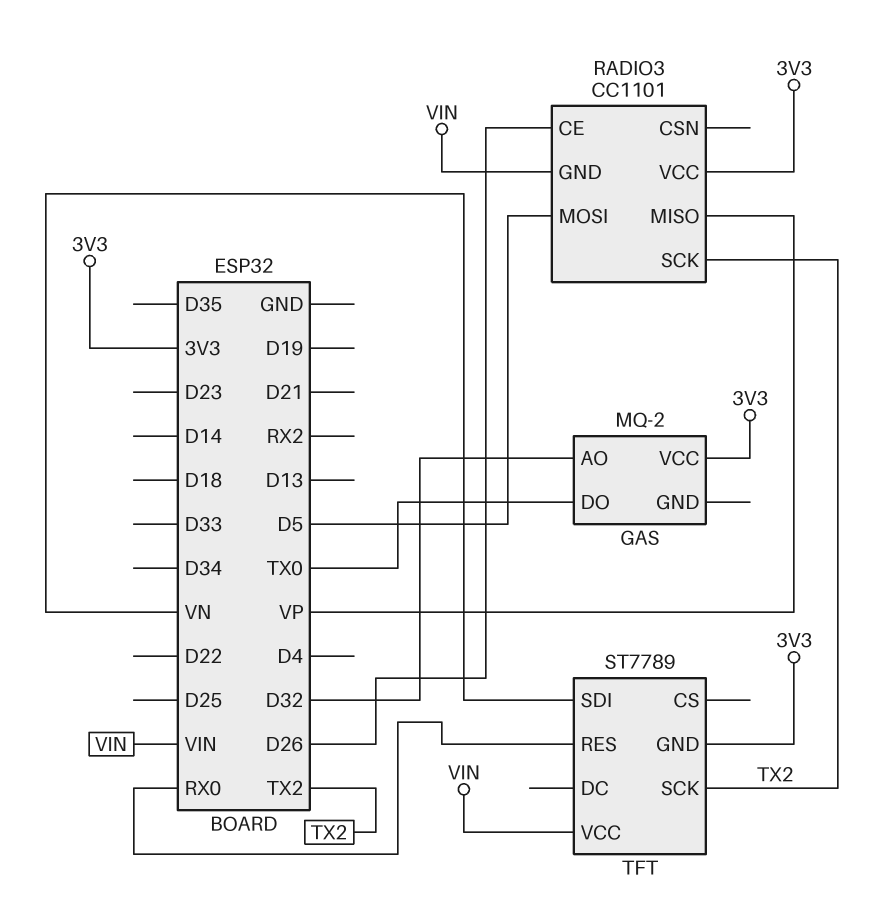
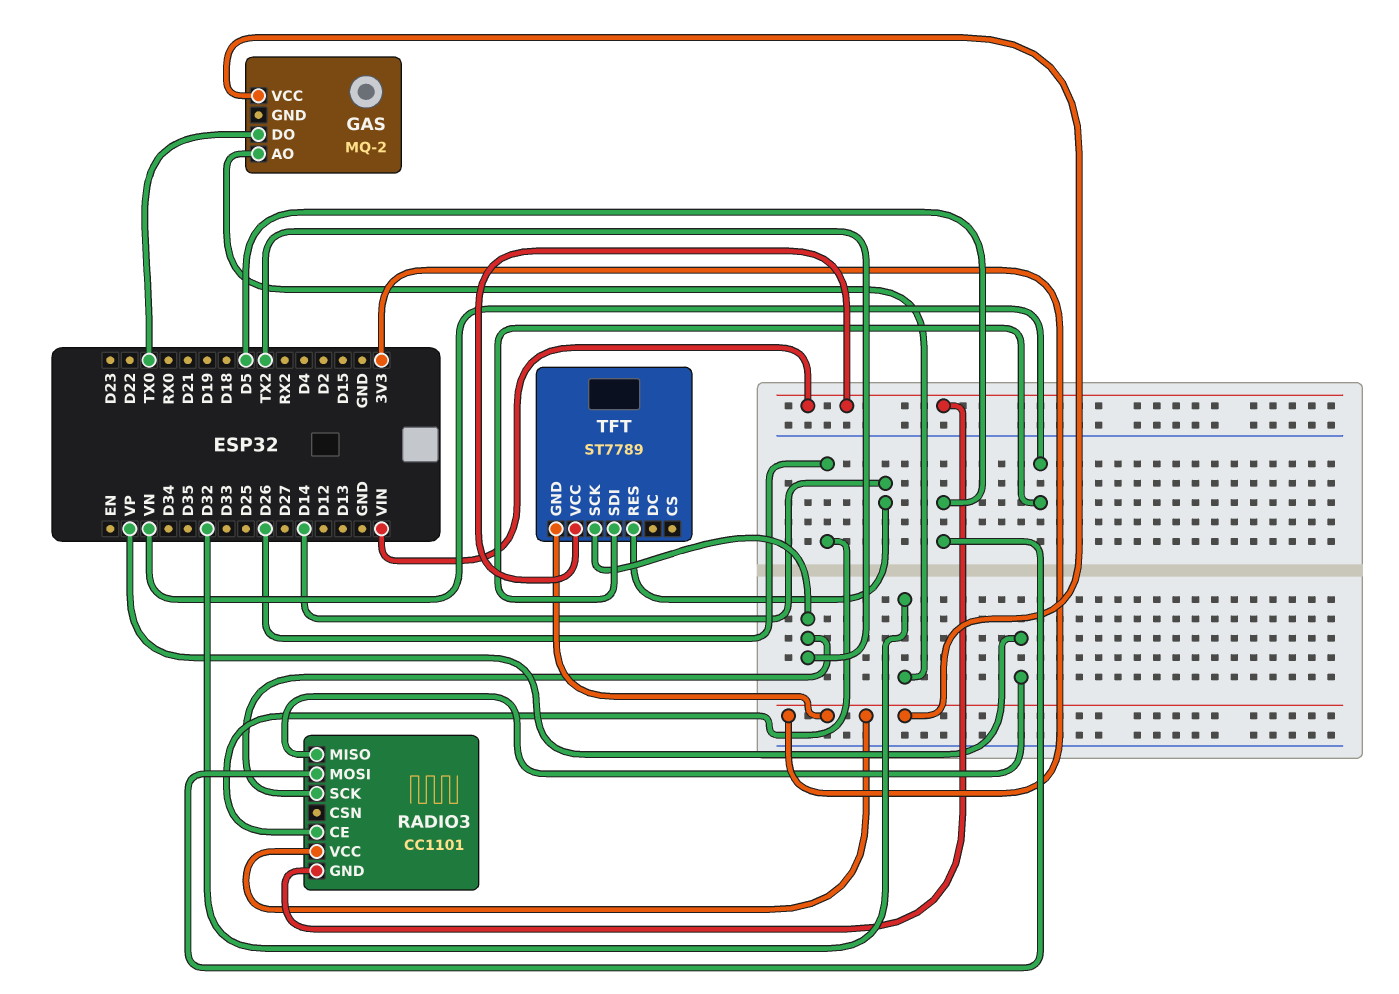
TFT pin RES: RX0 -> D14

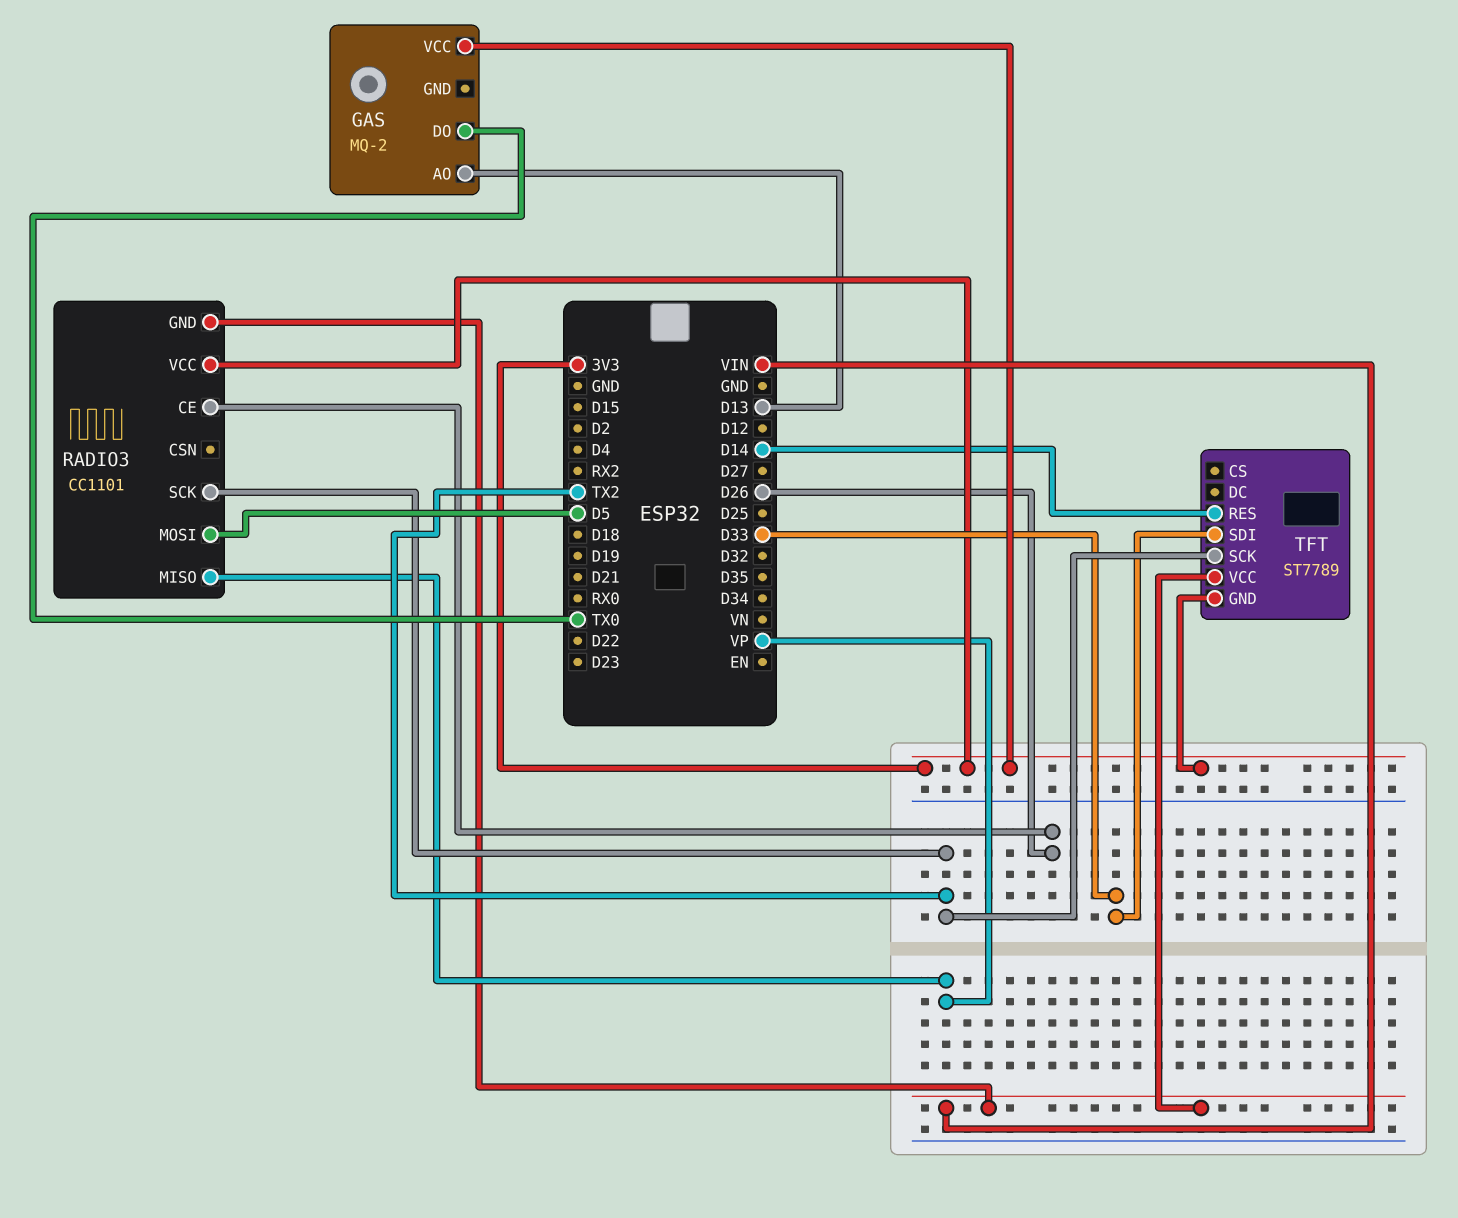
GAS pin AO: D32 -> D13
TFT pin SDI: VN -> D33

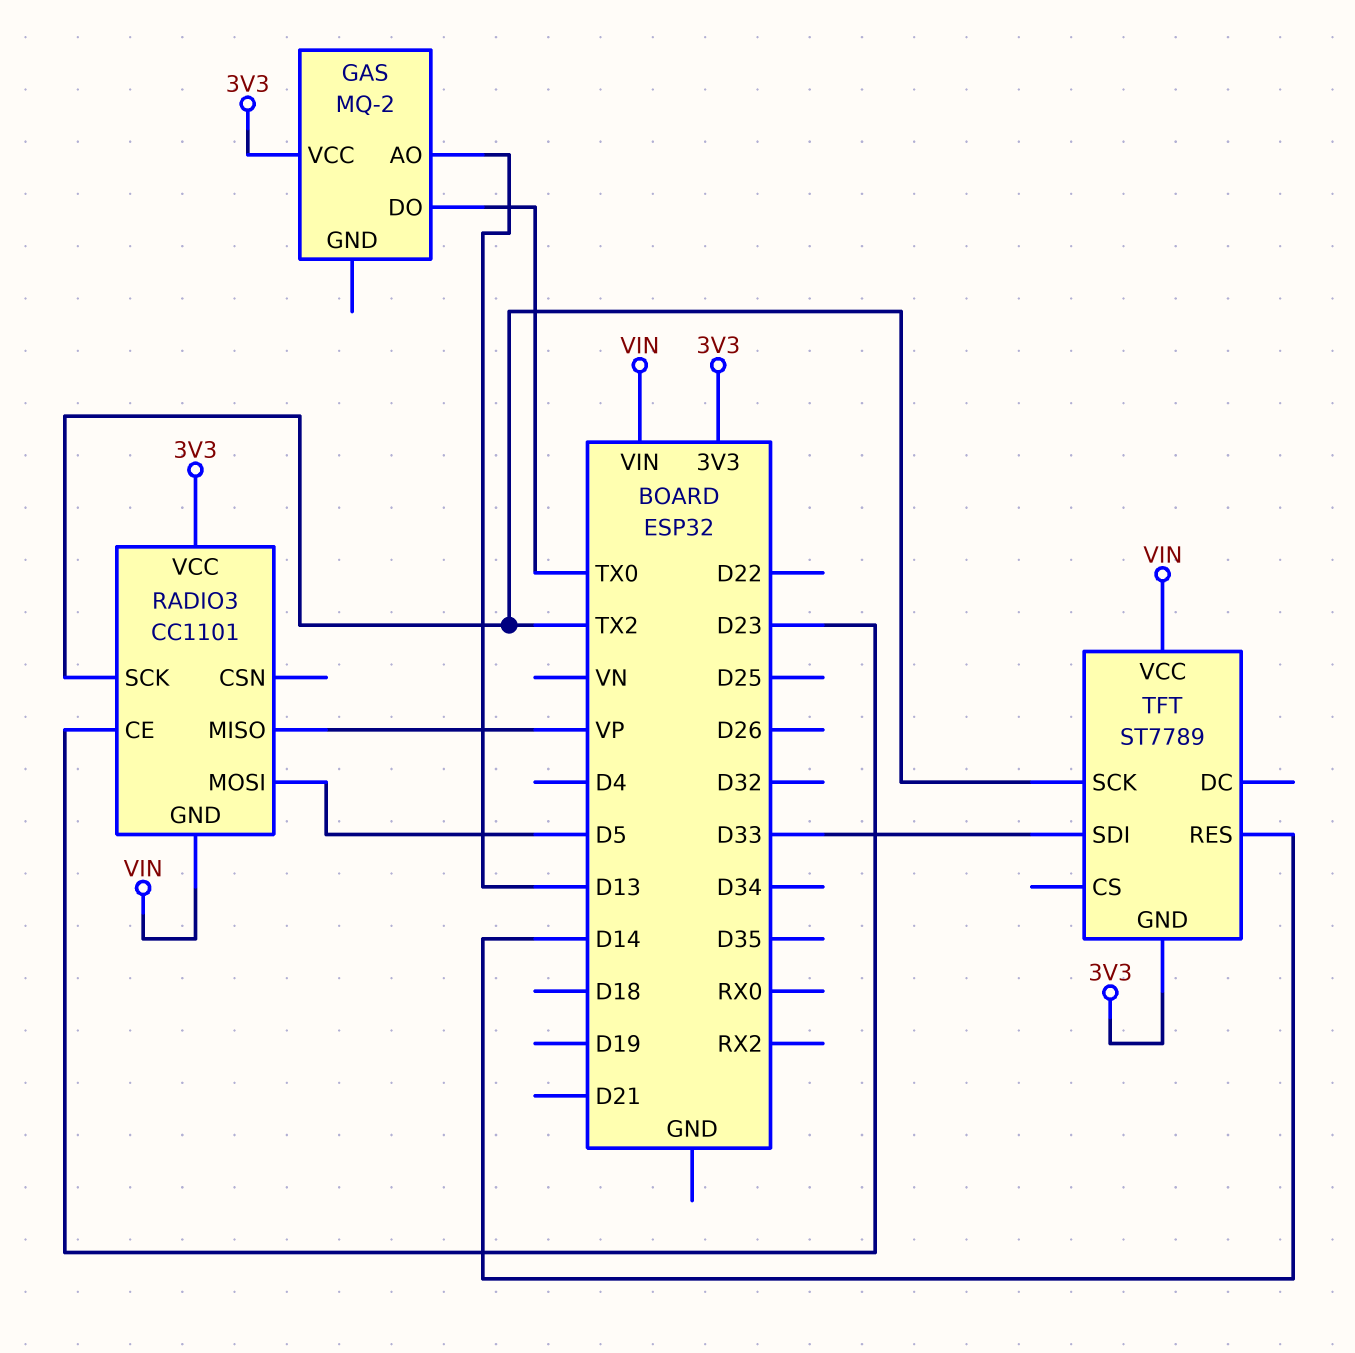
RADIO3 pin CE: D26 -> D23

